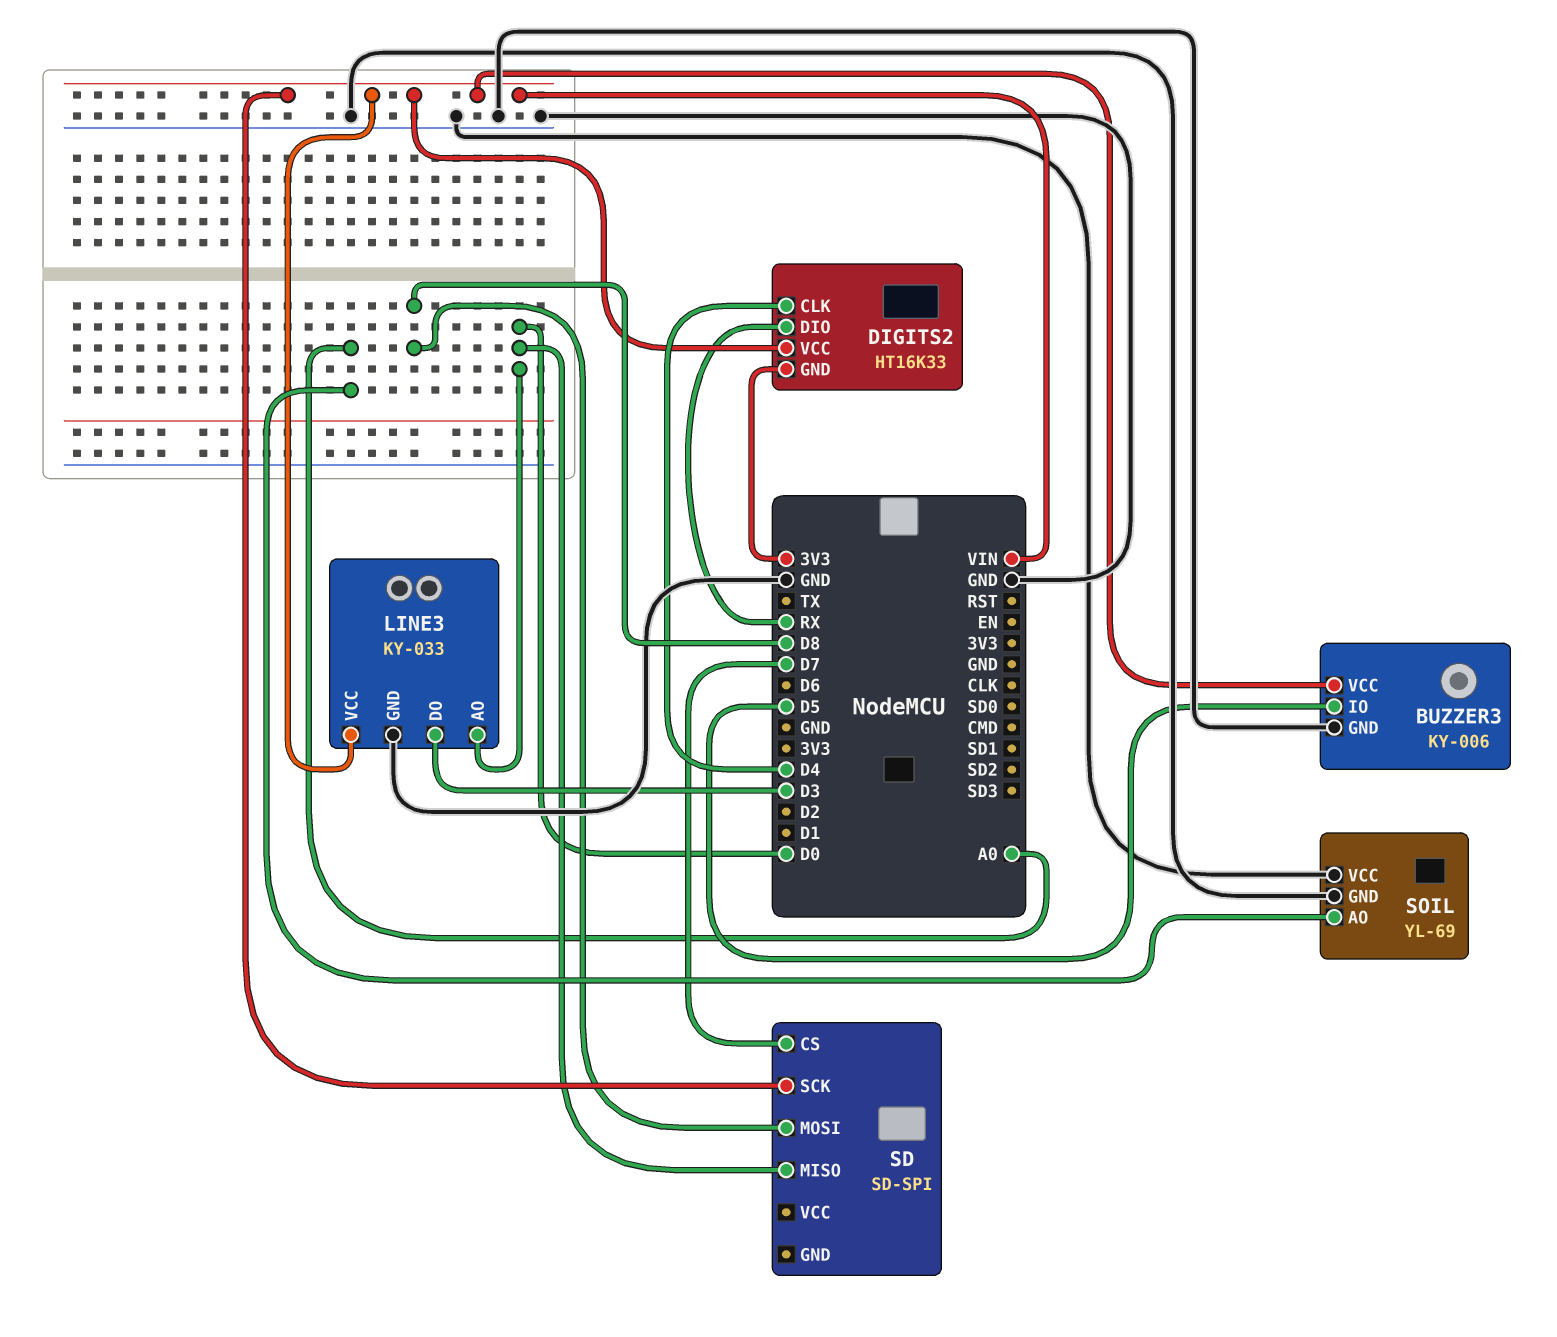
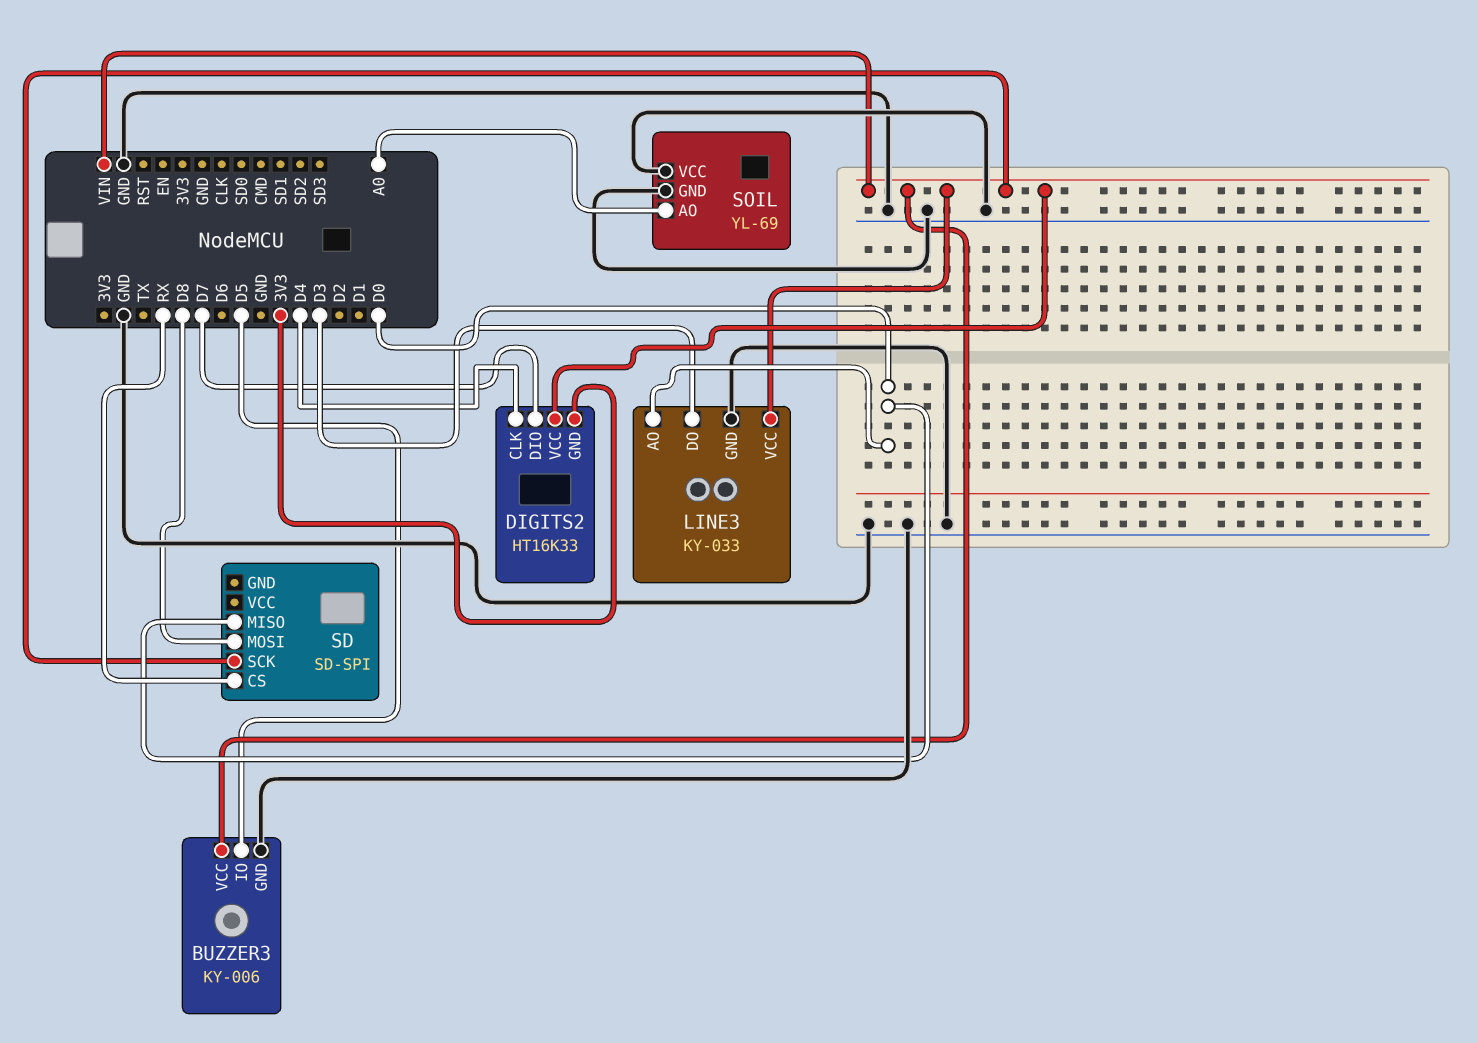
DIGITS2 pin DIO: RX -> D7
SD pin CS: D7 -> RX

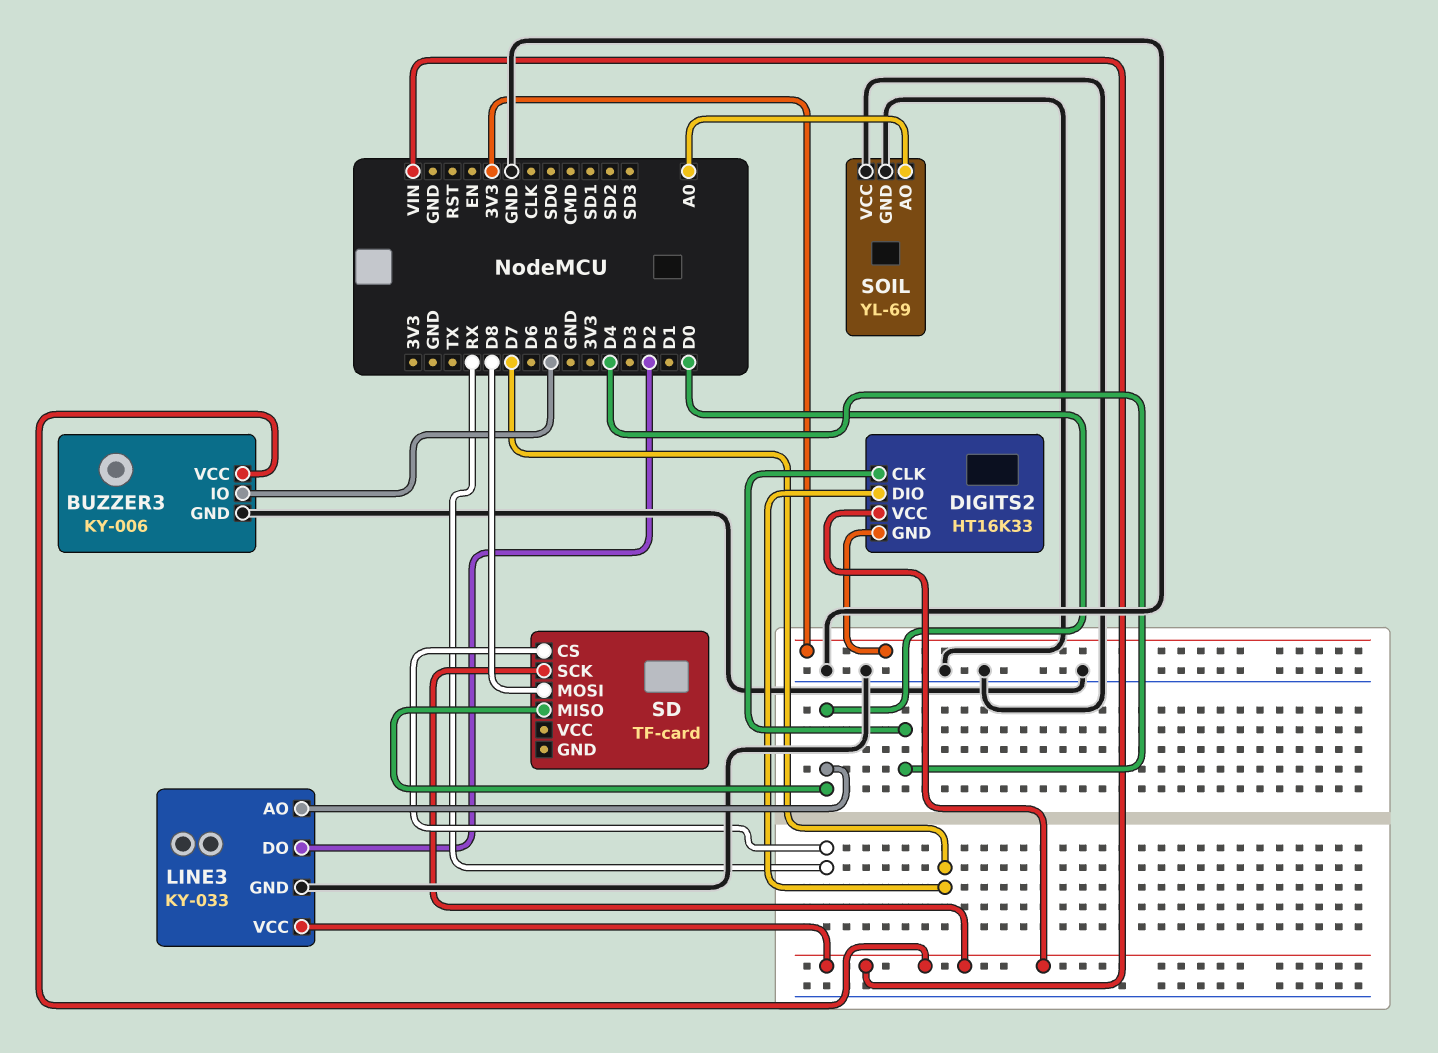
LINE3 pin DO: D3 -> D2
SD: SD-SPI -> TF-card

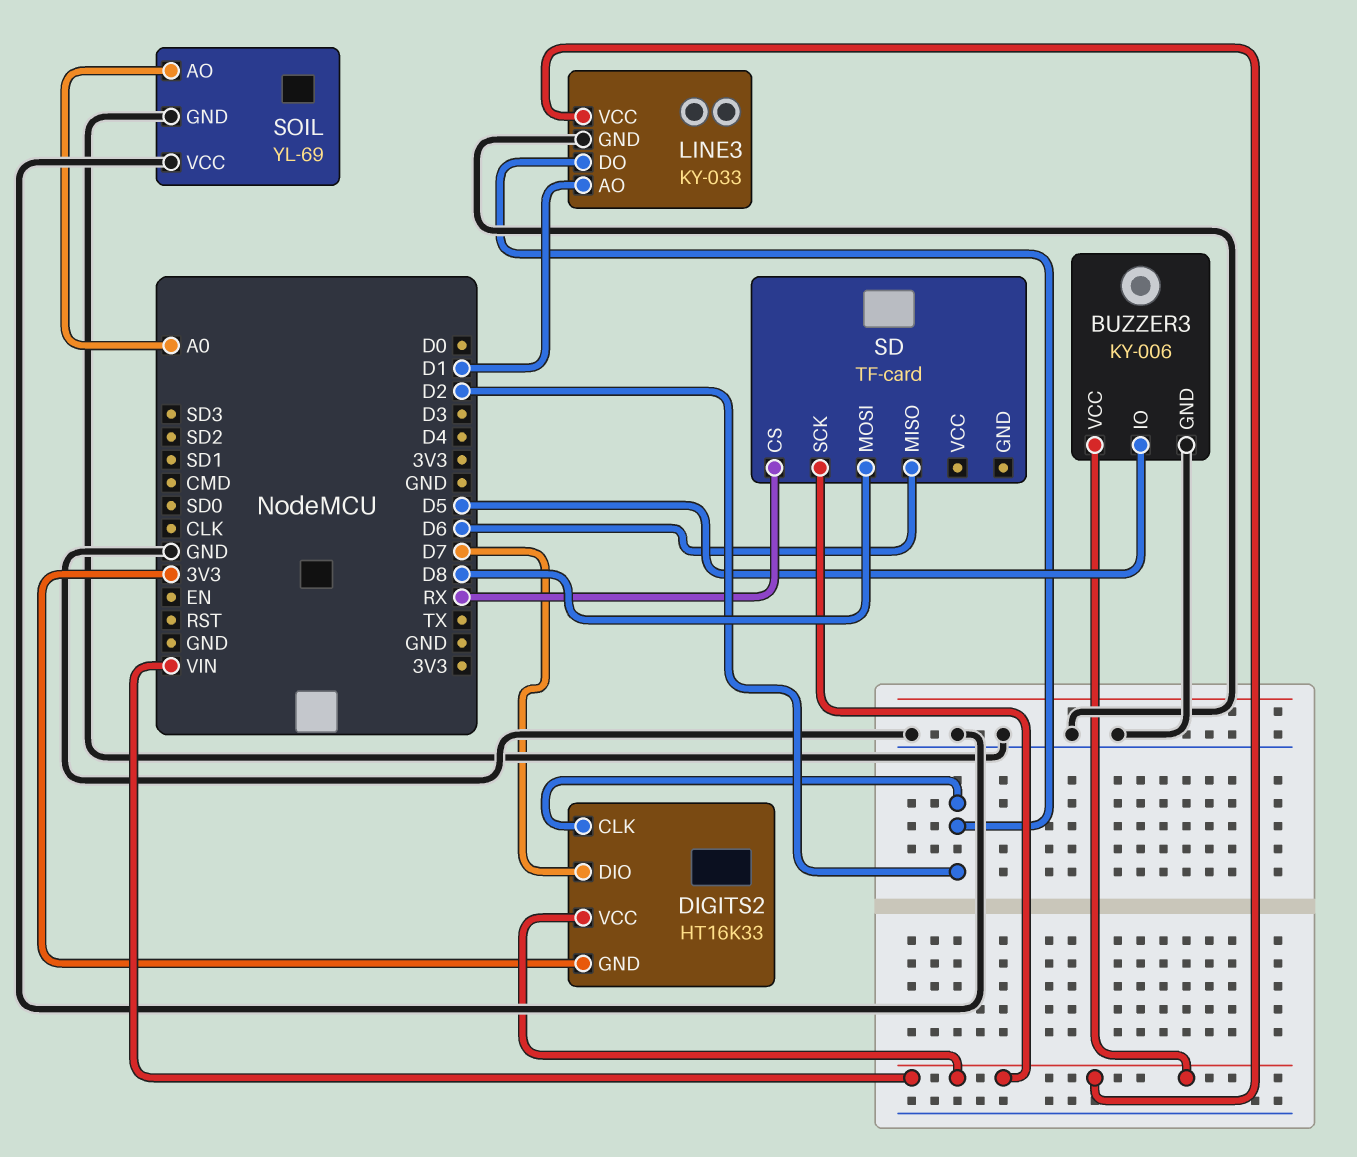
DIGITS2 pin CLK: D4 -> D2
LINE3 pin AO: D0 -> D1
SD pin MISO: D0 -> D6

